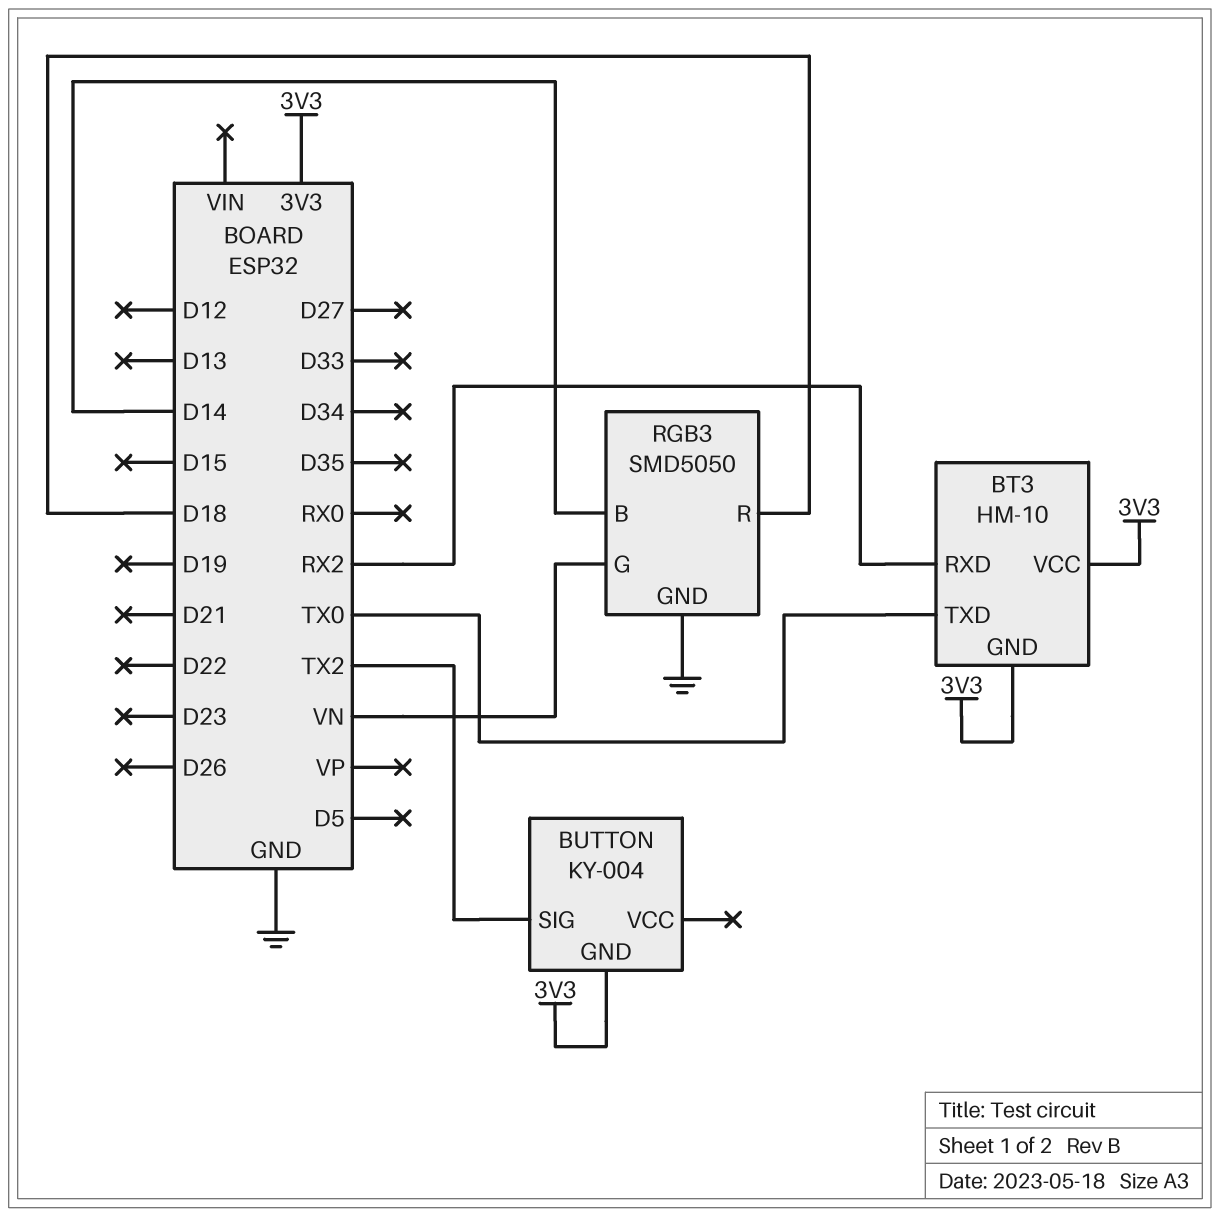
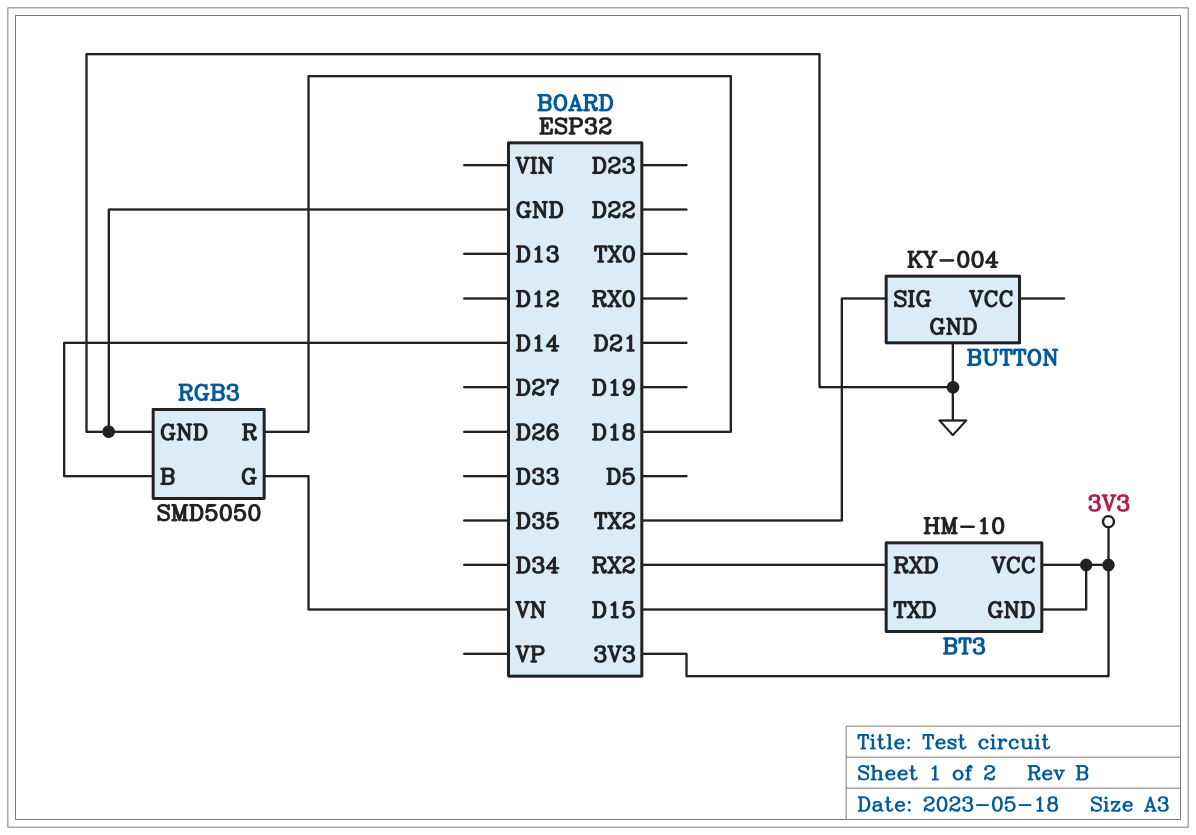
BT3 pin TXD: TX0 -> D15
BUTTON pin GND: 3V3 -> GND

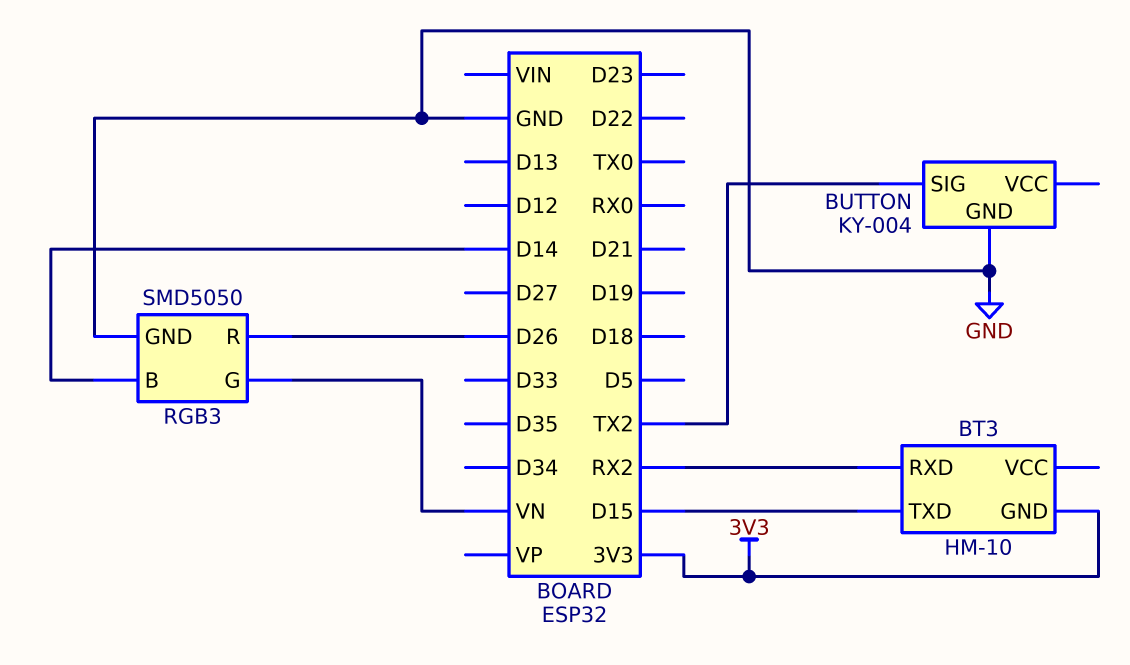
BT3 pin VCC: 3V3 -> none
RGB3 pin R: D18 -> D26

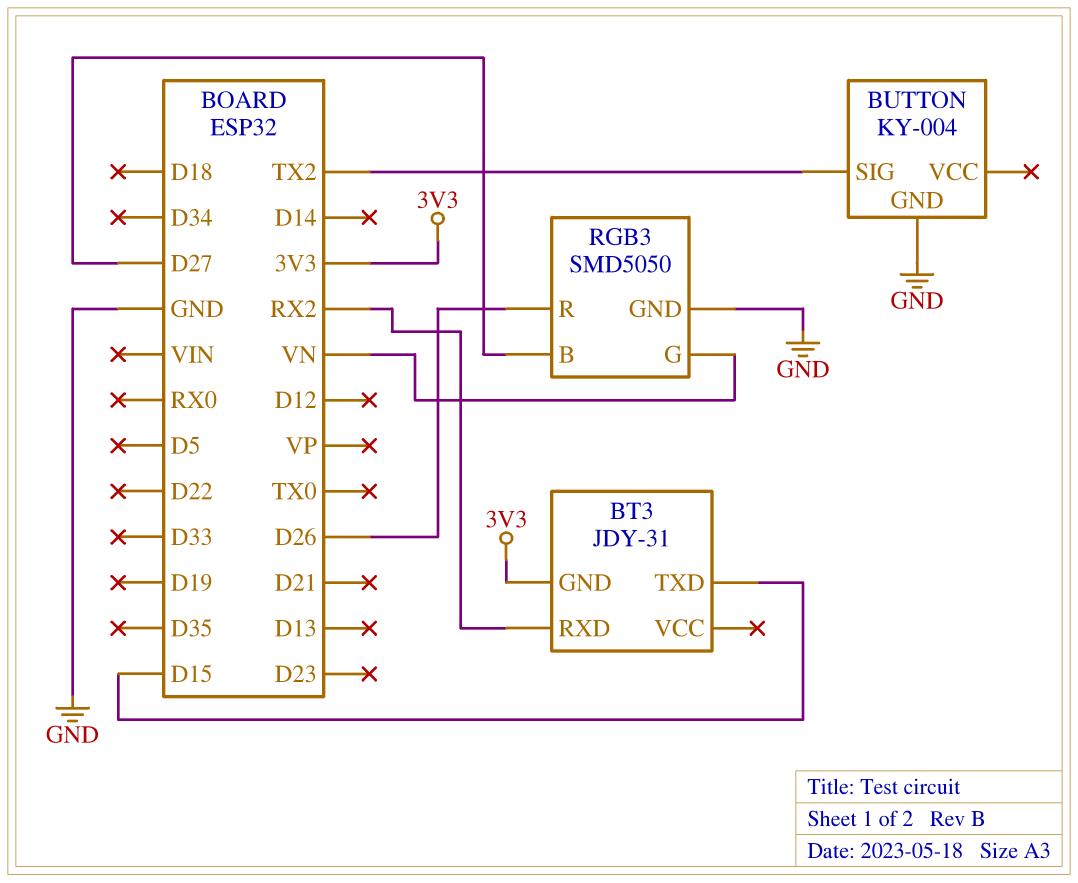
BT3: HM-10 -> JDY-31
RGB3 pin B: D14 -> D27

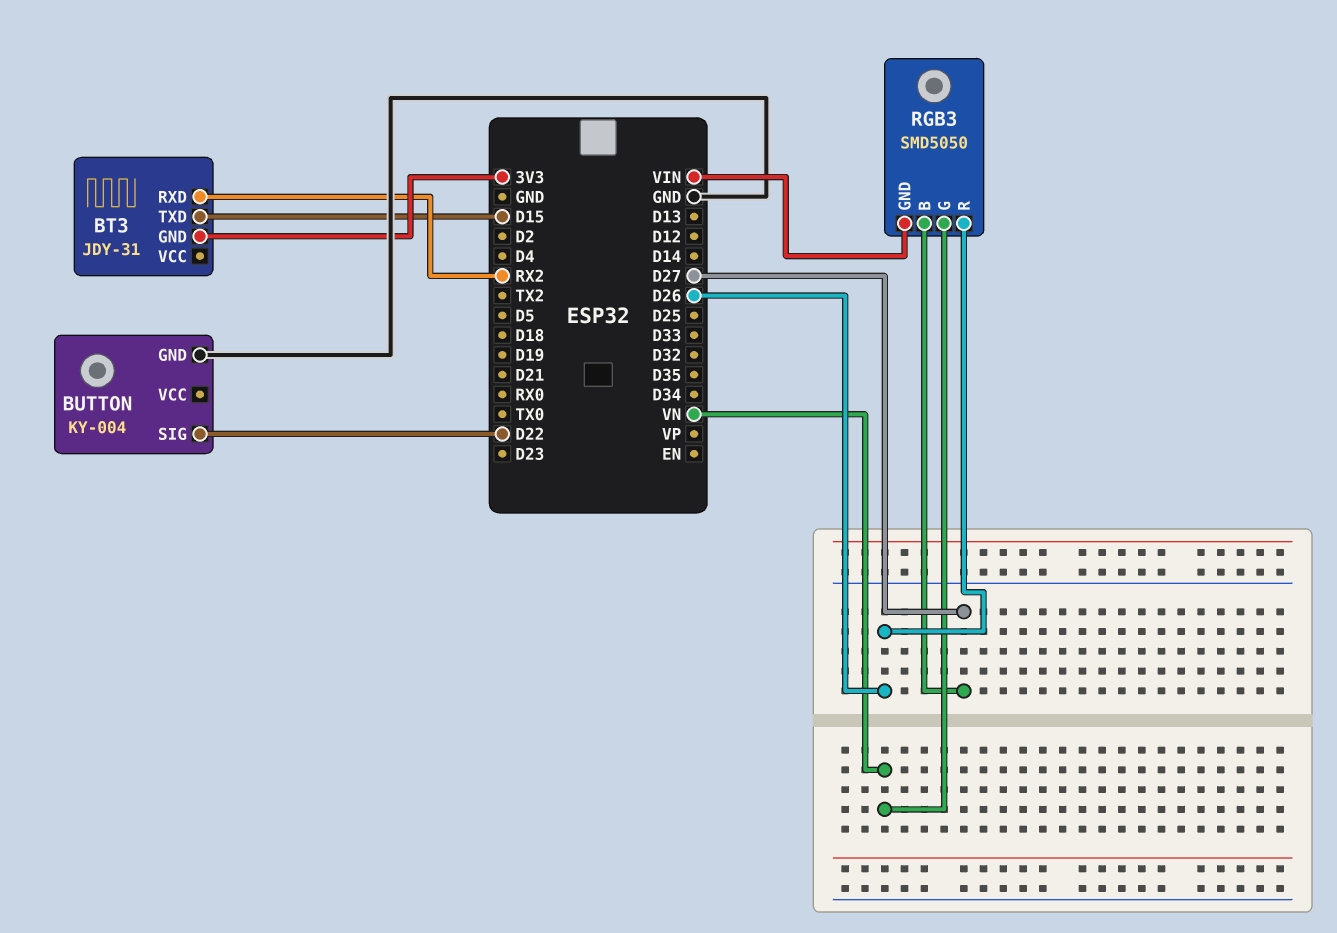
BUTTON pin SIG: TX2 -> D22
RGB3 pin GND: GND -> VIN

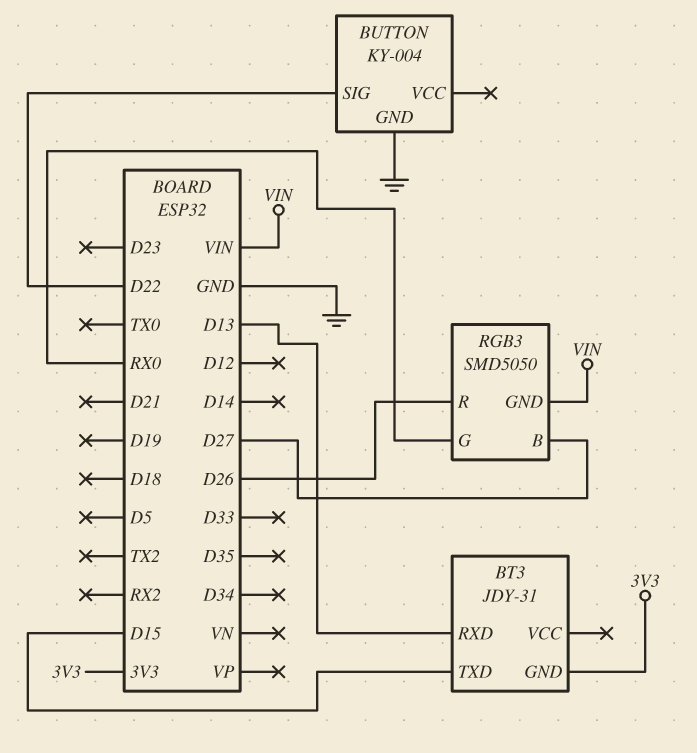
BT3 pin RXD: RX2 -> D13
RGB3 pin G: VN -> RX0

